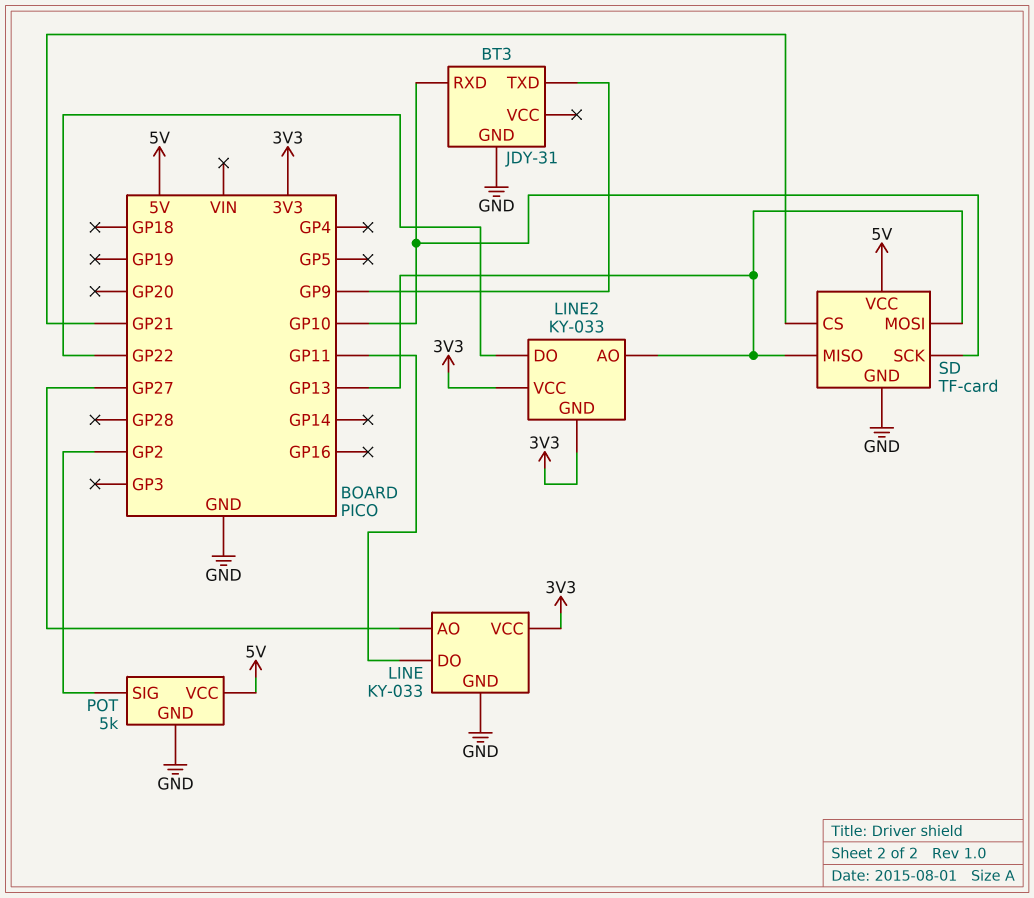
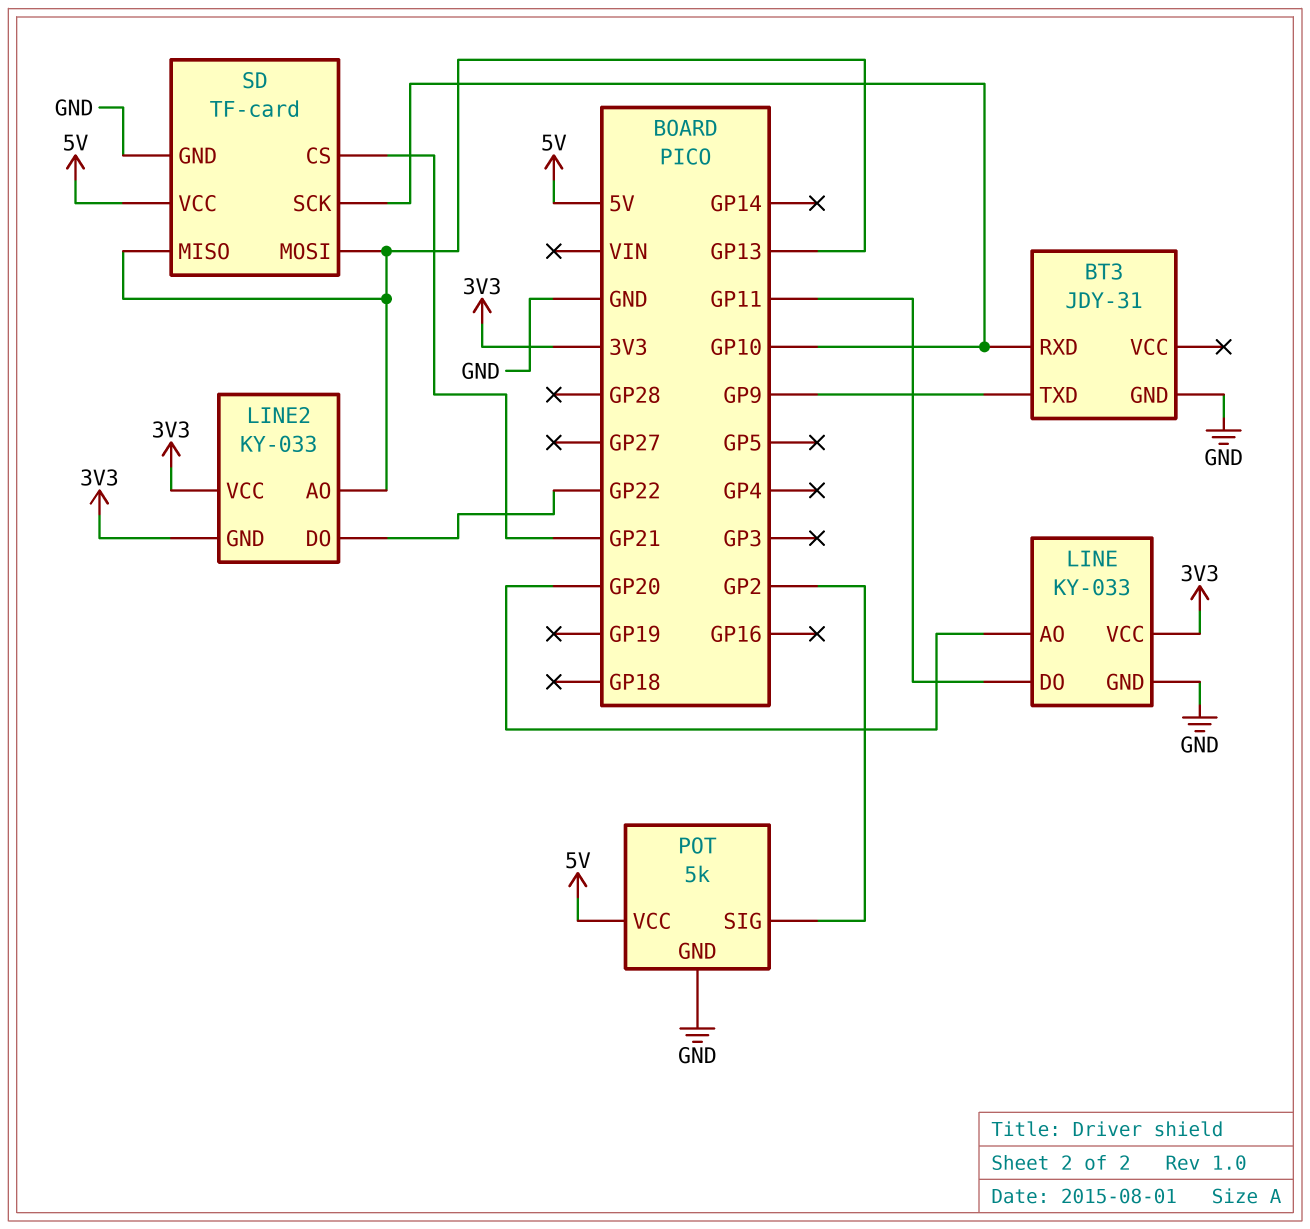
LINE pin AO: GP27 -> GP20

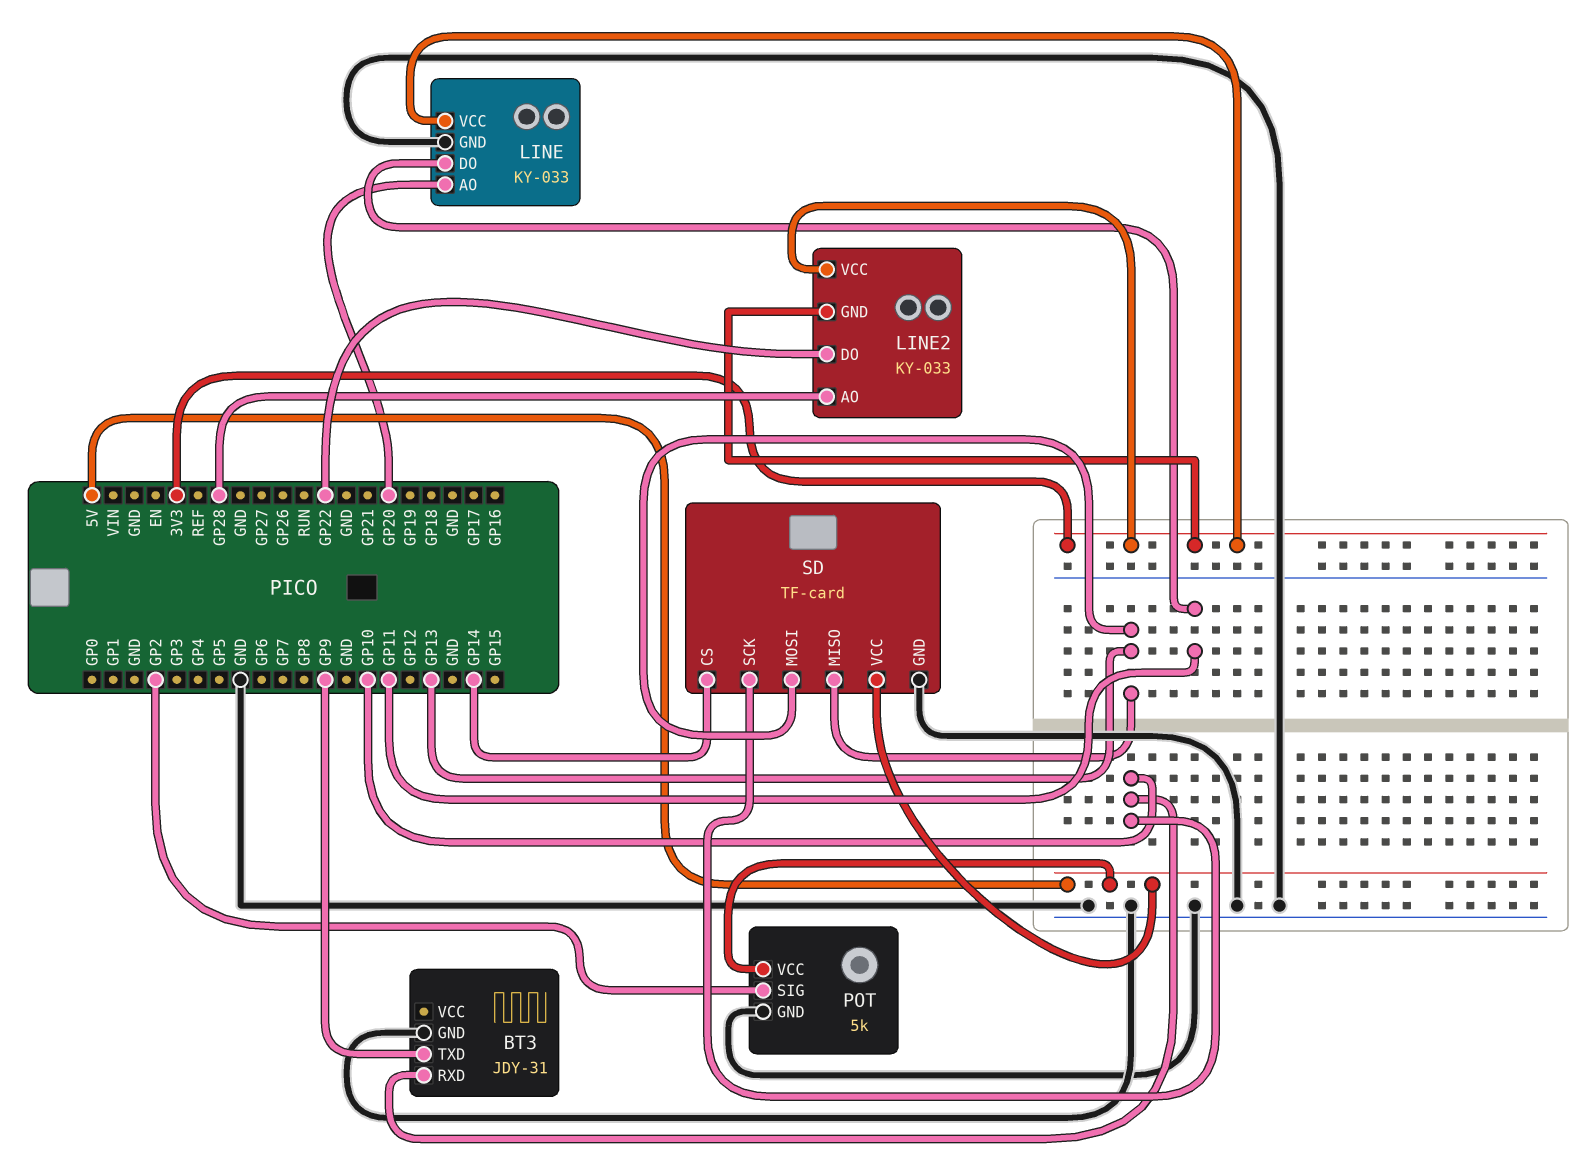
LINE2 pin AO: GP13 -> GP28
SD pin CS: GP21 -> GP14

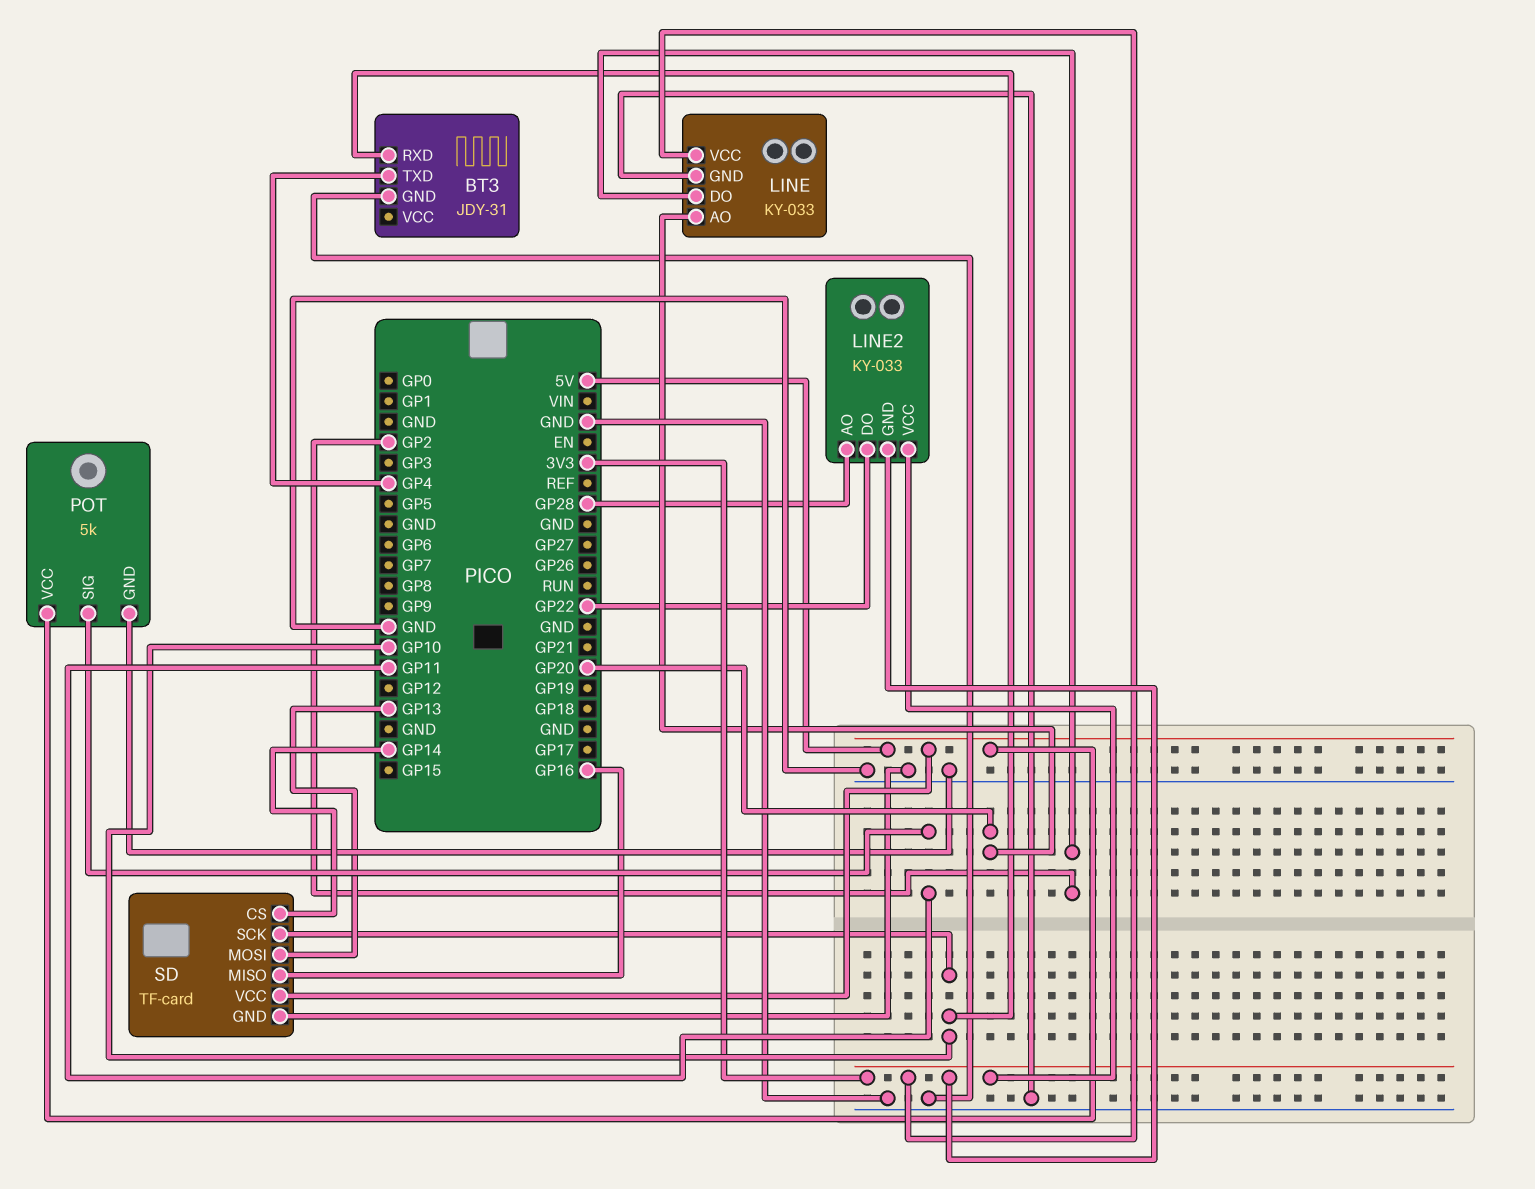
BT3 pin TXD: GP9 -> GP4
LINE pin DO: GP11 -> GP2
POT pin SIG: GP2 -> GP11
SD pin MISO: GP13 -> GP16

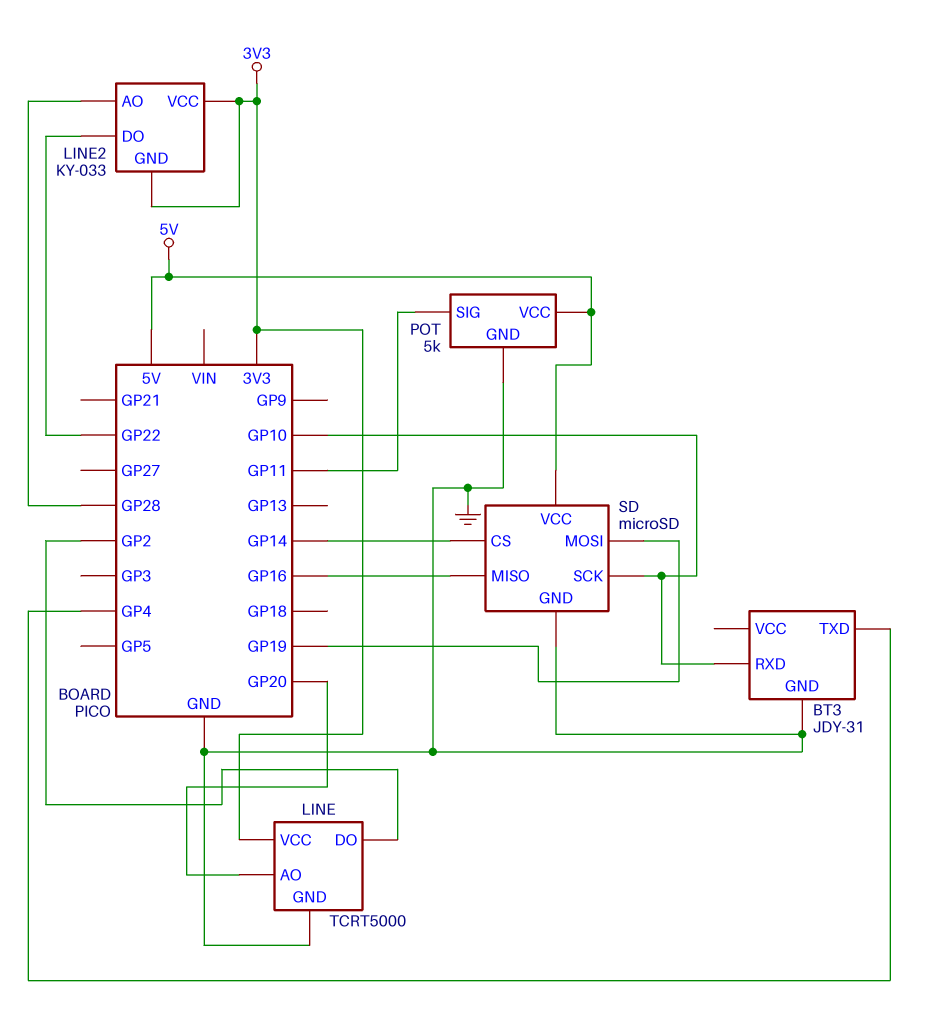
LINE: KY-033 -> TCRT5000
SD: TF-card -> microSD
SD pin MOSI: GP13 -> GP19

